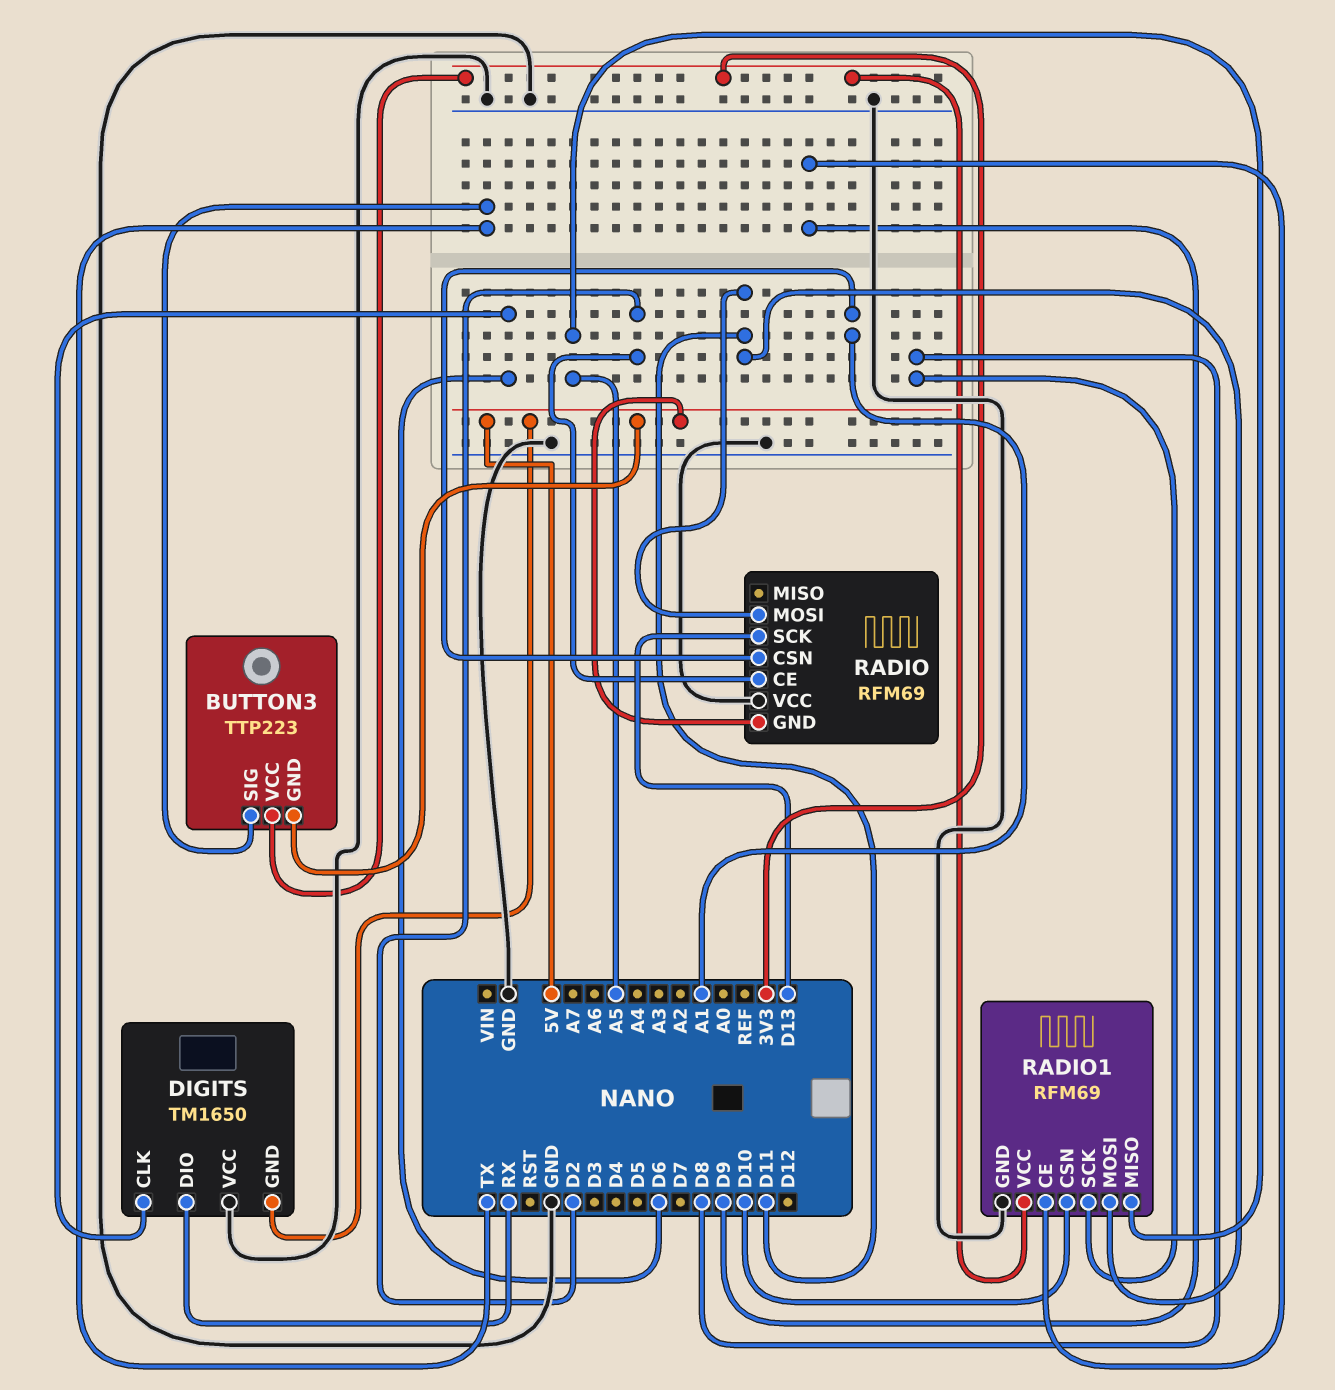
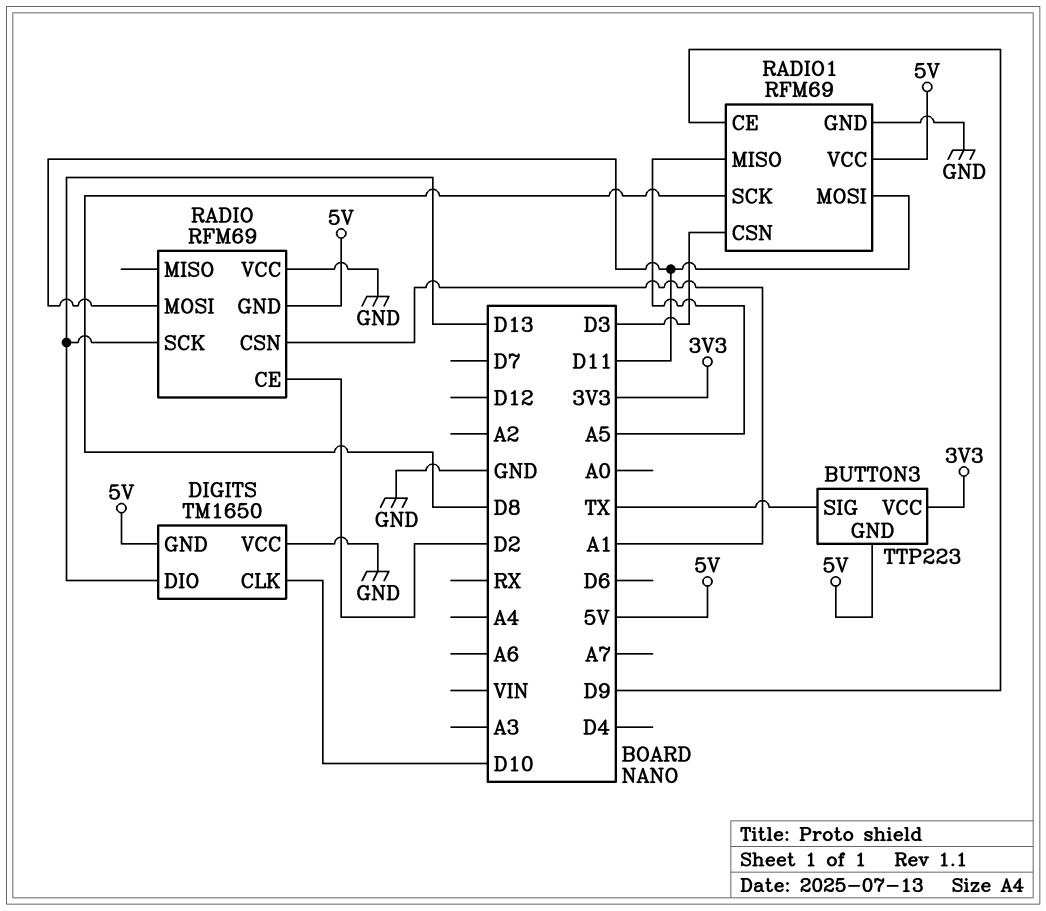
DIGITS pin CLK: D6 -> D10
DIGITS pin DIO: RX -> D13
RADIO1 pin CSN: D10 -> D3
RADIO1 pin VCC: 3V3 -> 5V

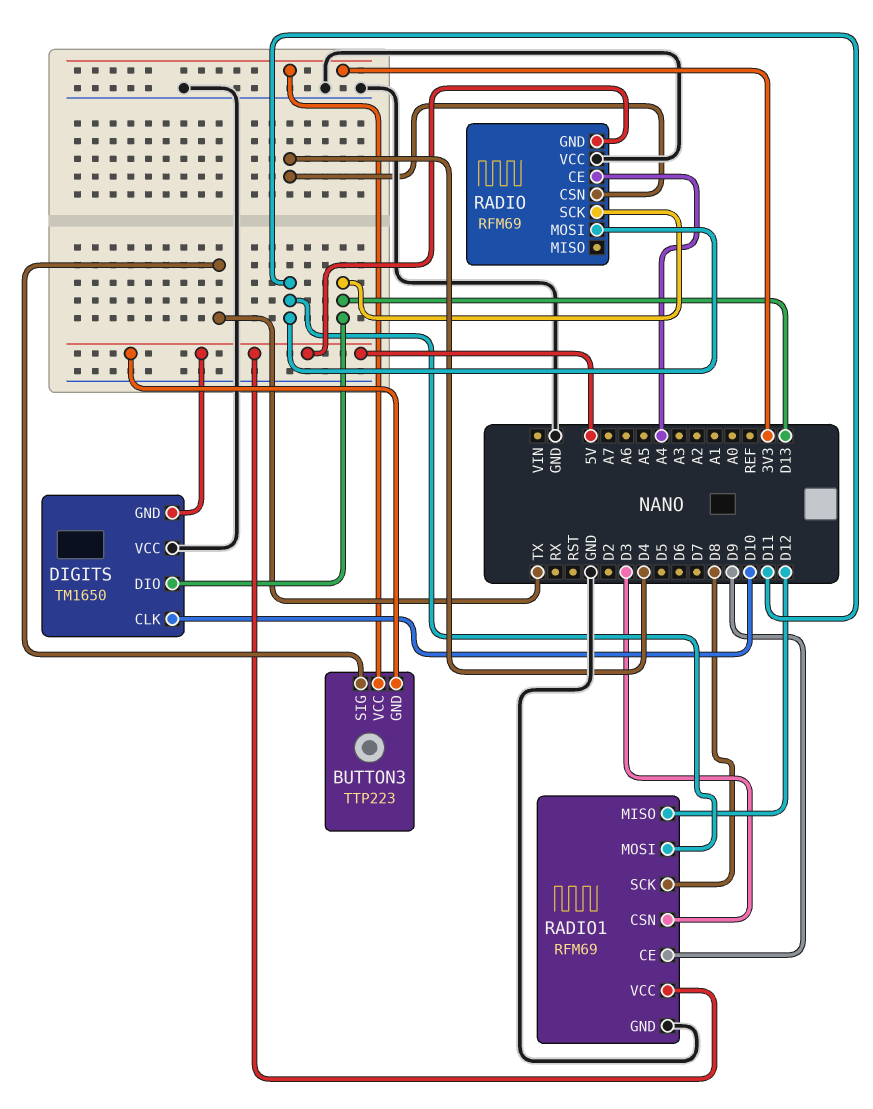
RADIO pin CE: D2 -> A4
RADIO pin CSN: A1 -> D4
RADIO1 pin MISO: A5 -> D12

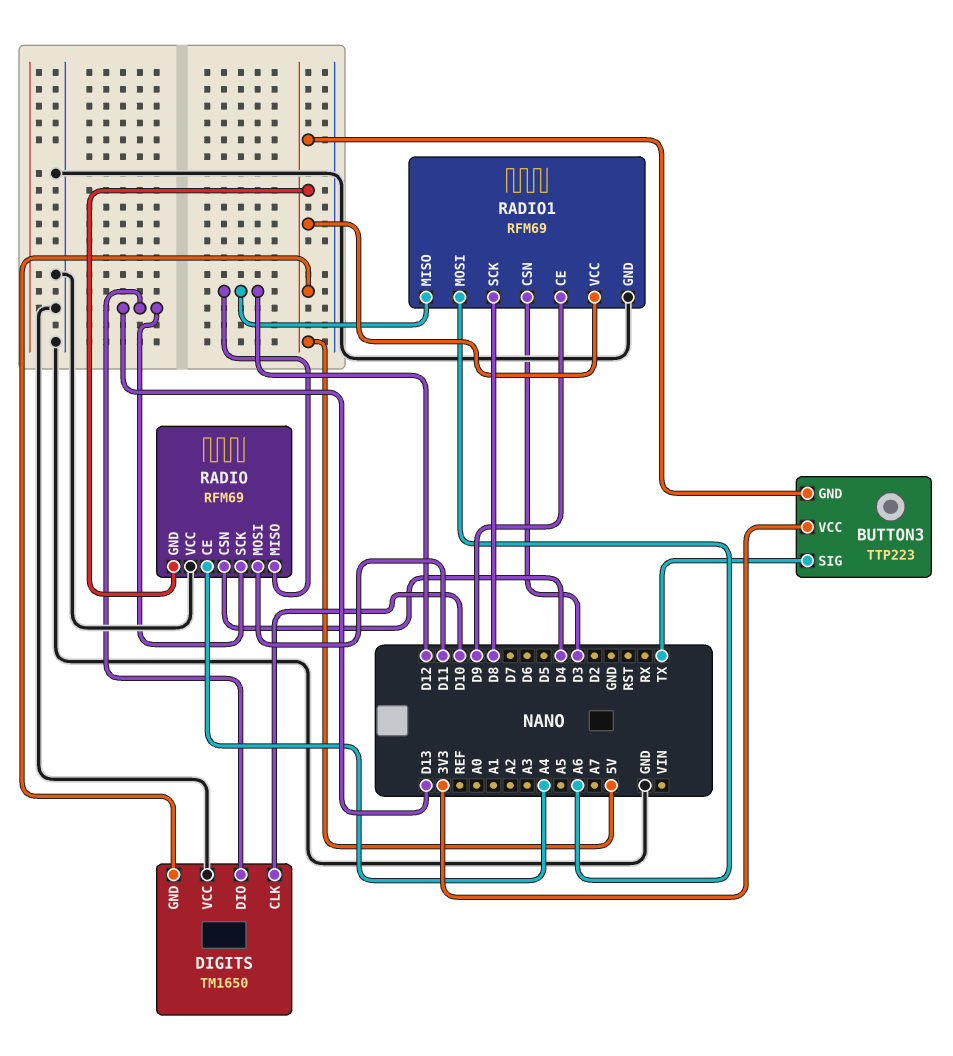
RADIO pin MISO: none -> D12
RADIO1 pin MOSI: D11 -> A6

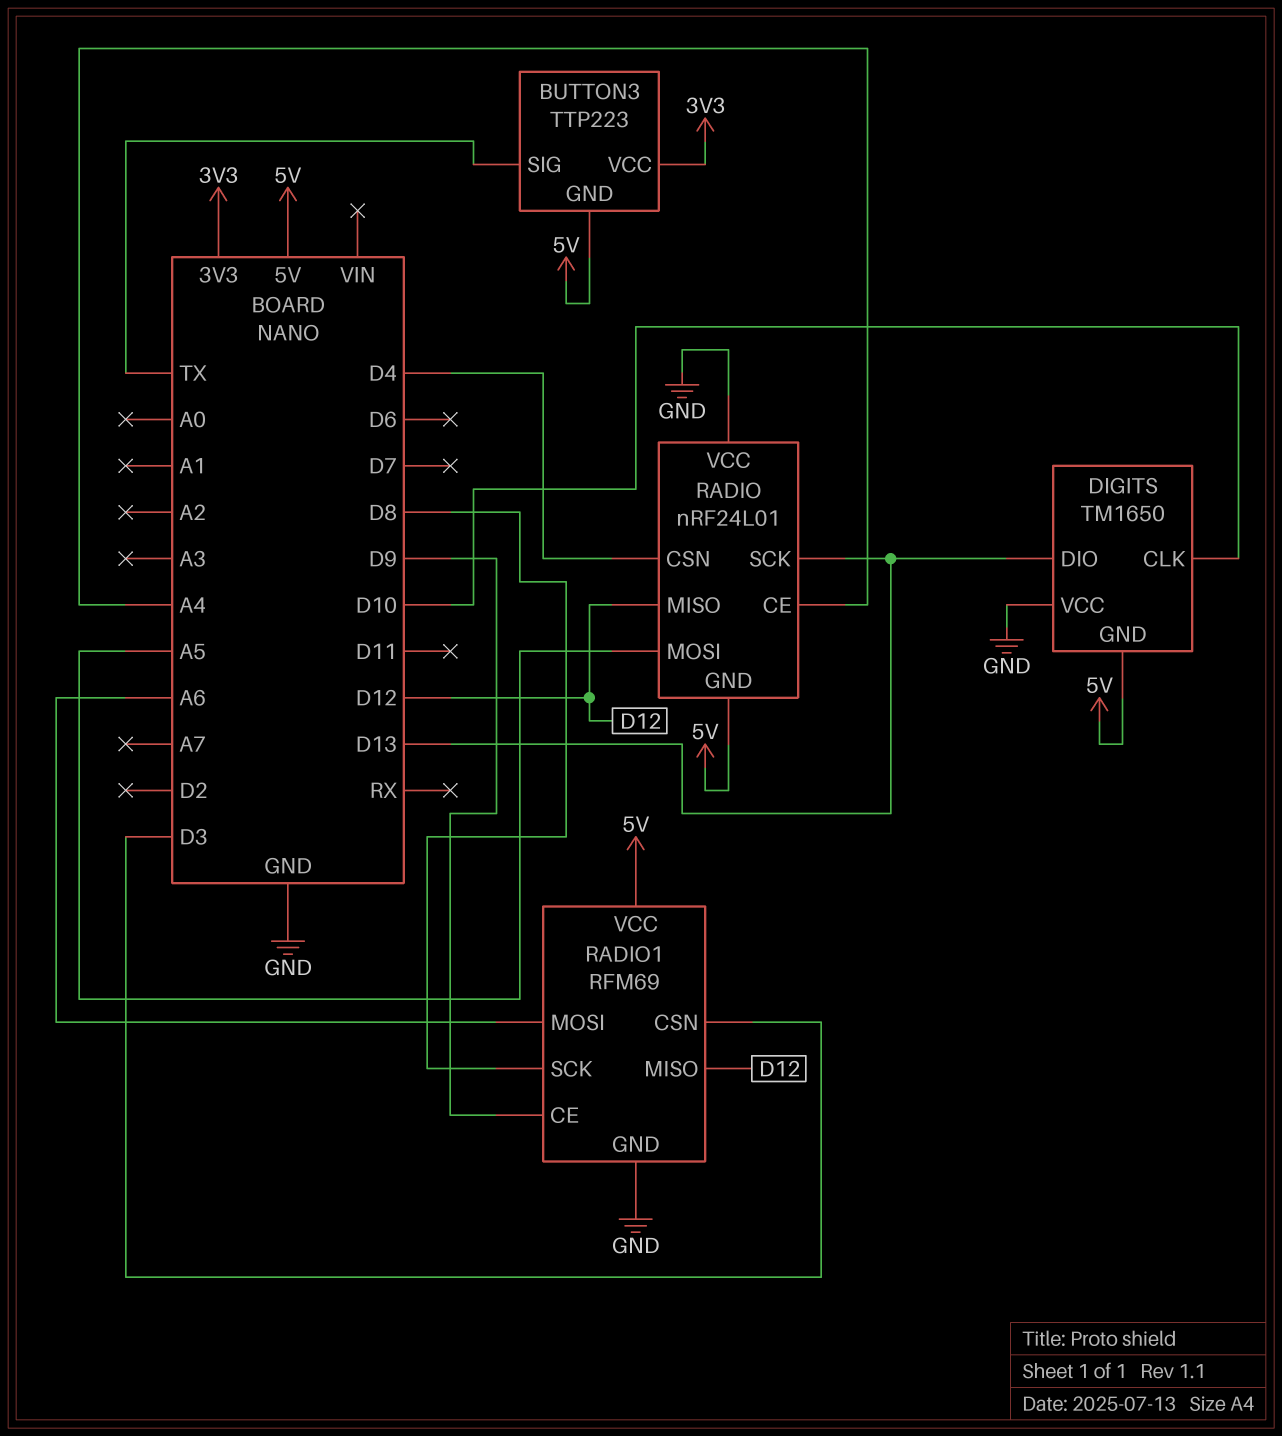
RADIO: RFM69 -> nRF24L01
RADIO pin MOSI: D11 -> A5

